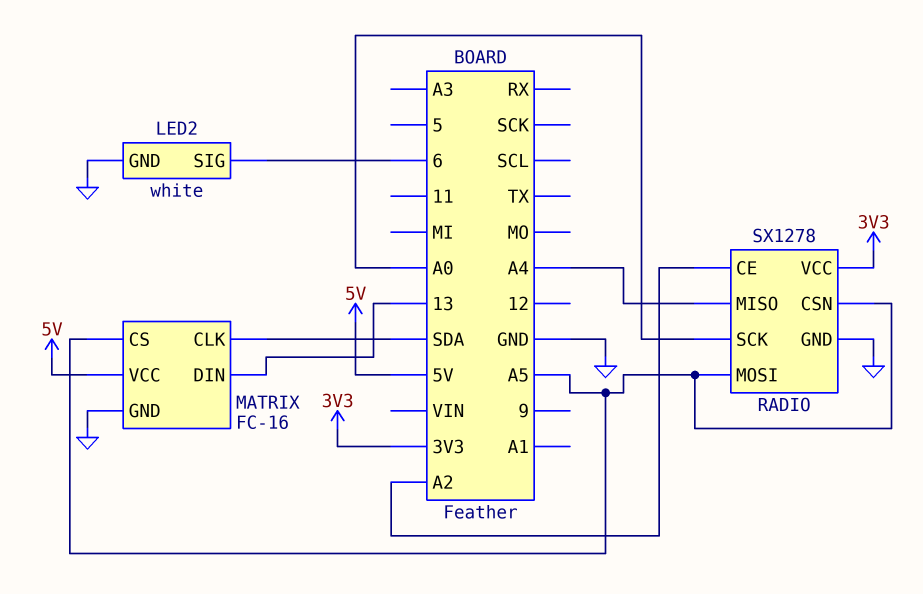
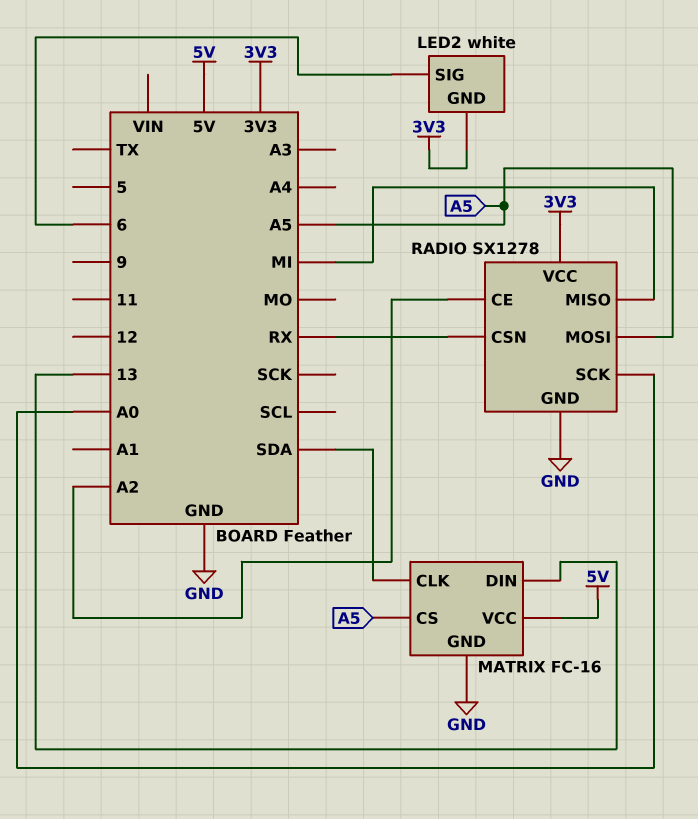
LED2 pin GND: GND -> 3V3
RADIO pin CSN: A5 -> RX
RADIO pin MISO: A4 -> MI

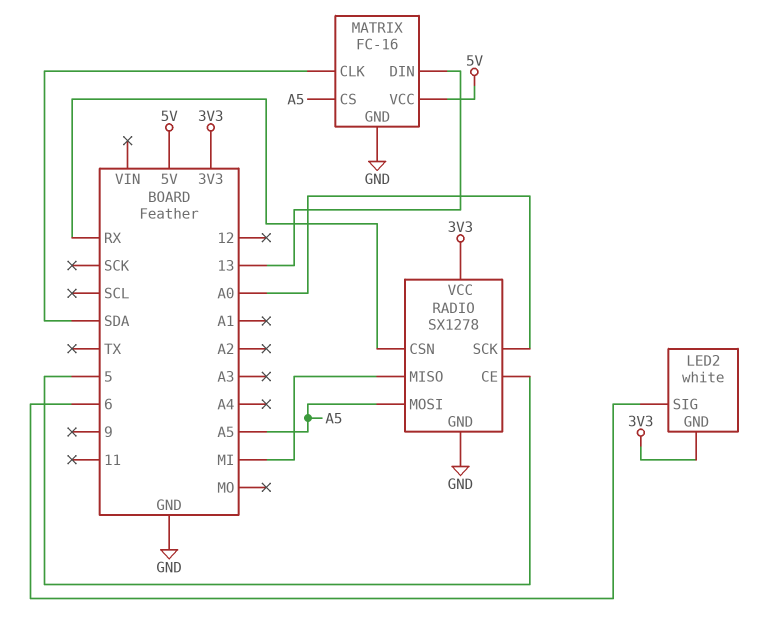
RADIO pin CE: A2 -> 5

